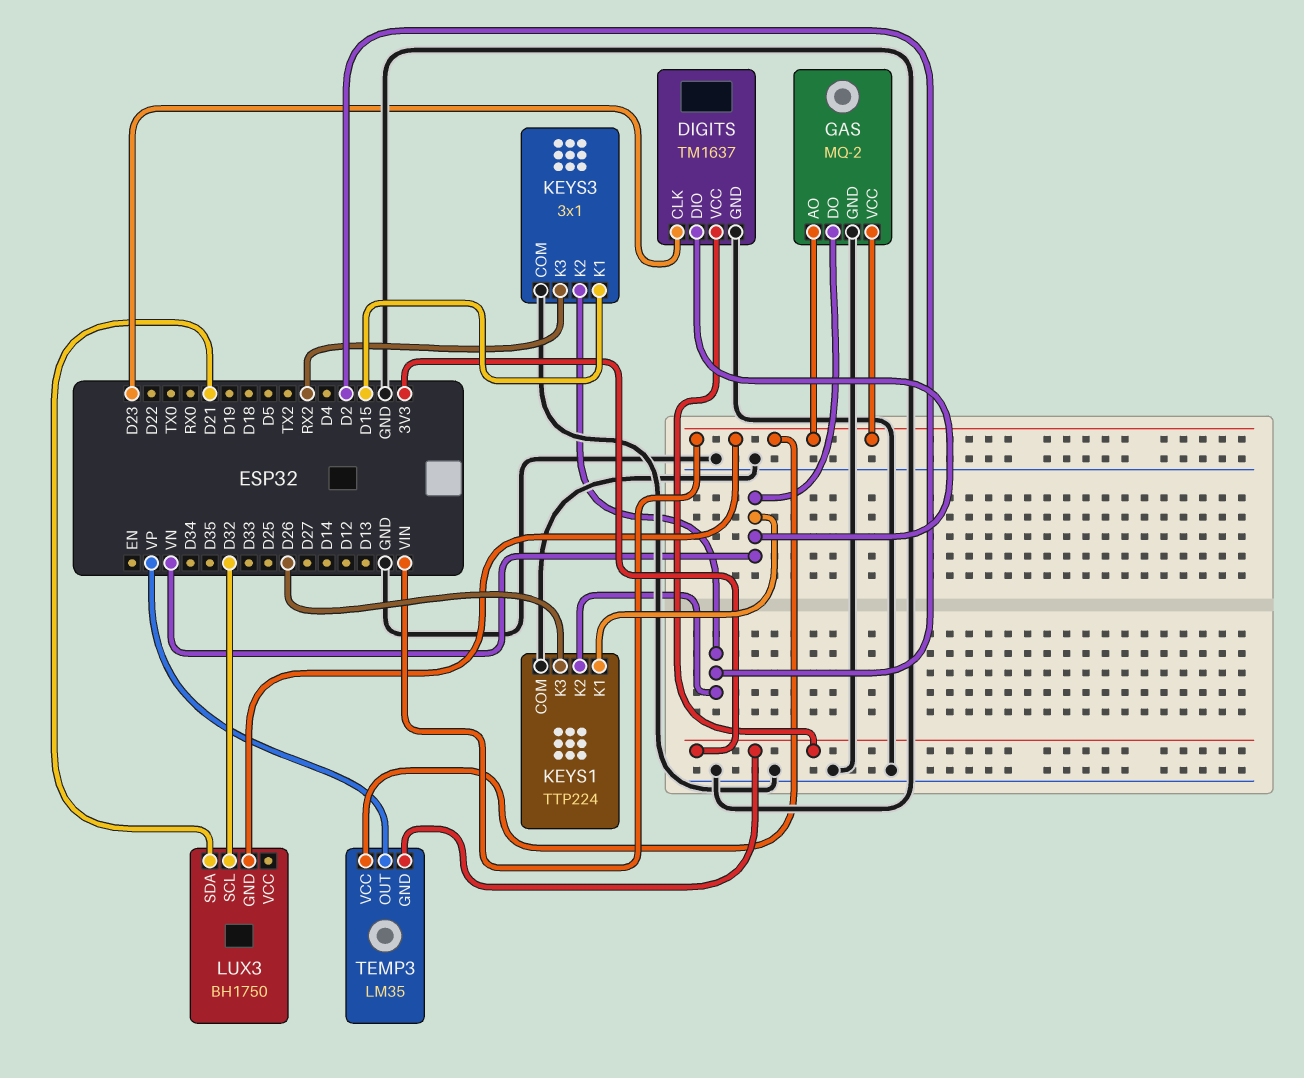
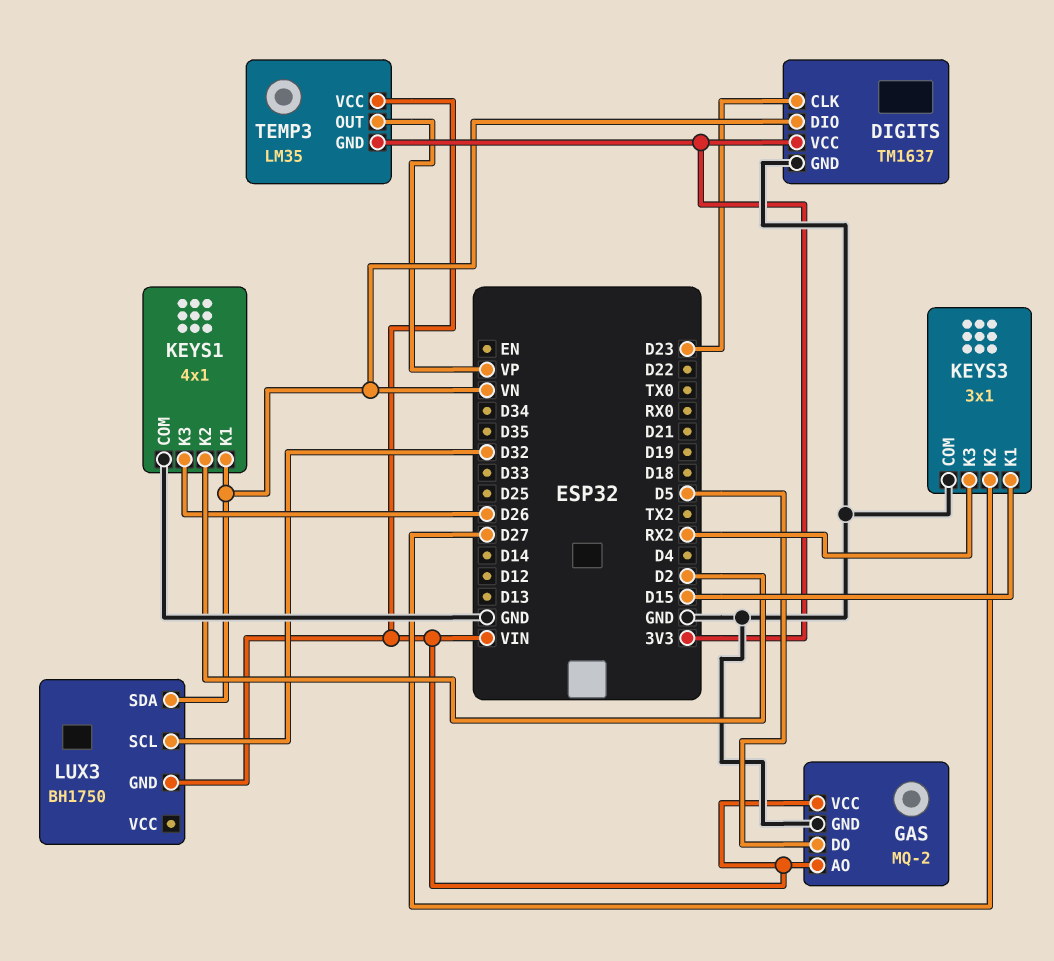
GAS pin DO: VN -> D5
KEYS1: TTP224 -> 4x1
KEYS3 pin K2: D2 -> D27
LUX3 pin SDA: D21 -> VN

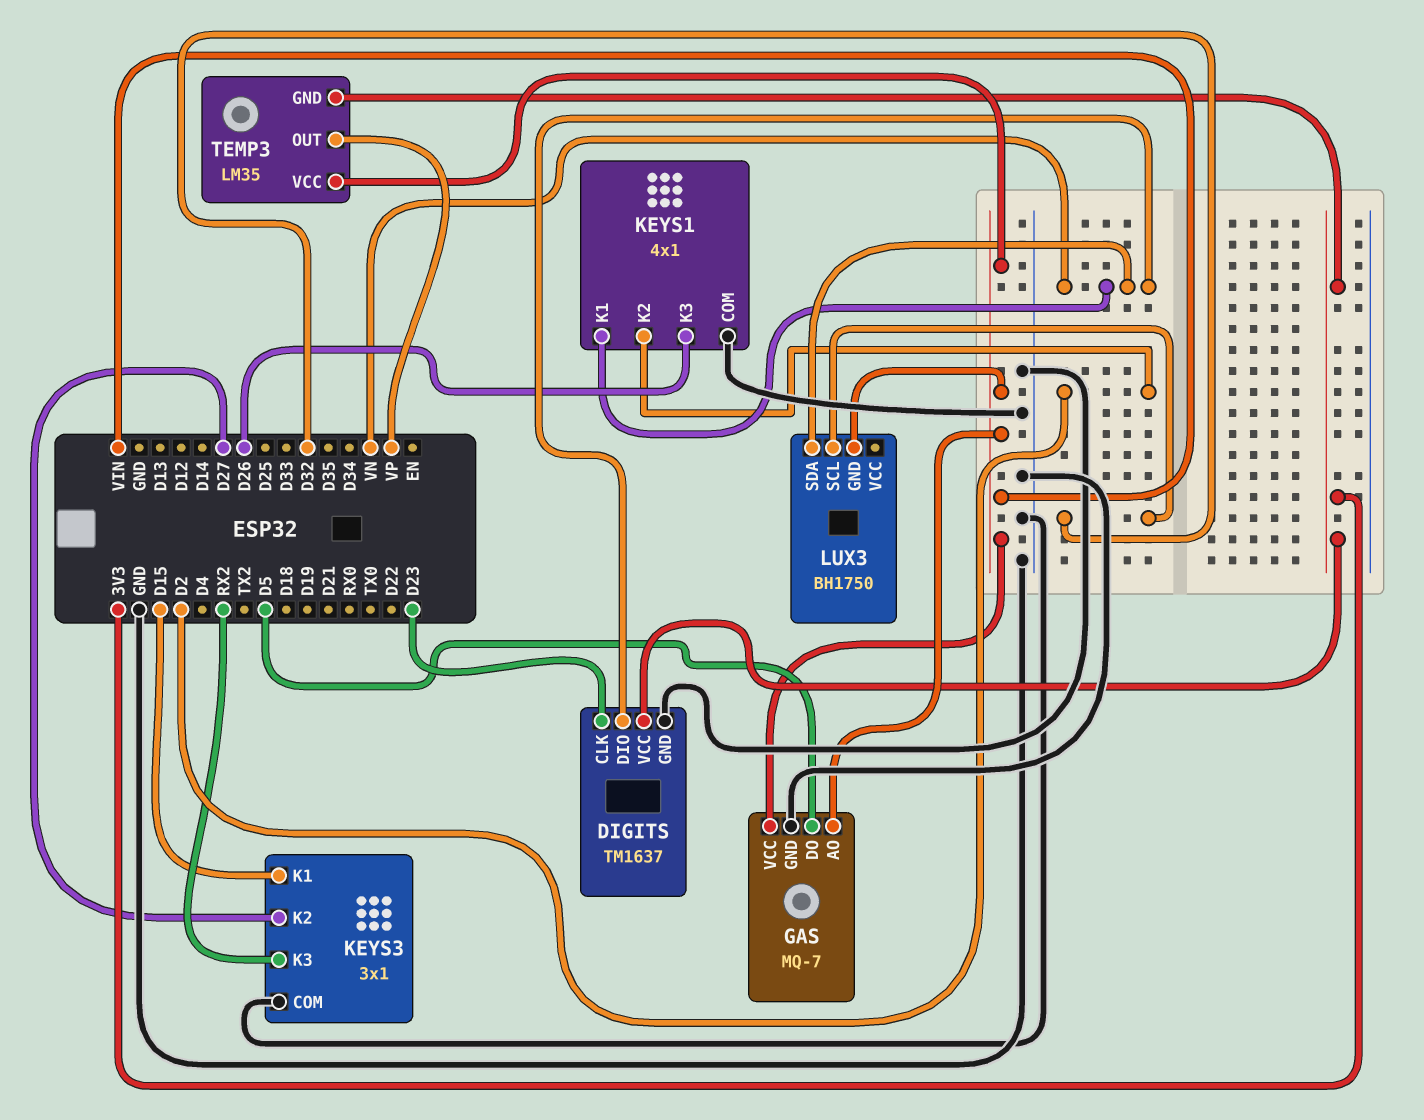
GAS: MQ-2 -> MQ-7

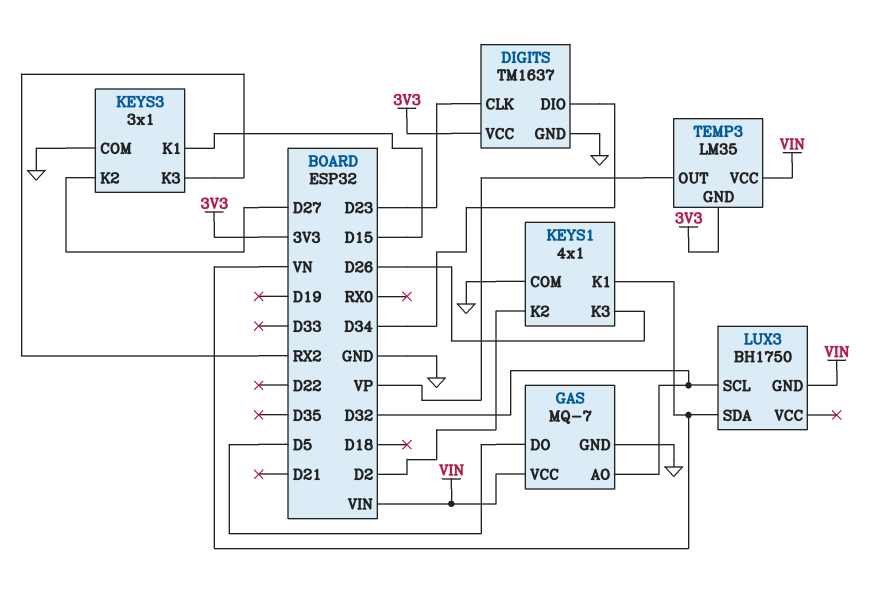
DIGITS pin DIO: VN -> D34
GAS pin AO: VIN -> D32

